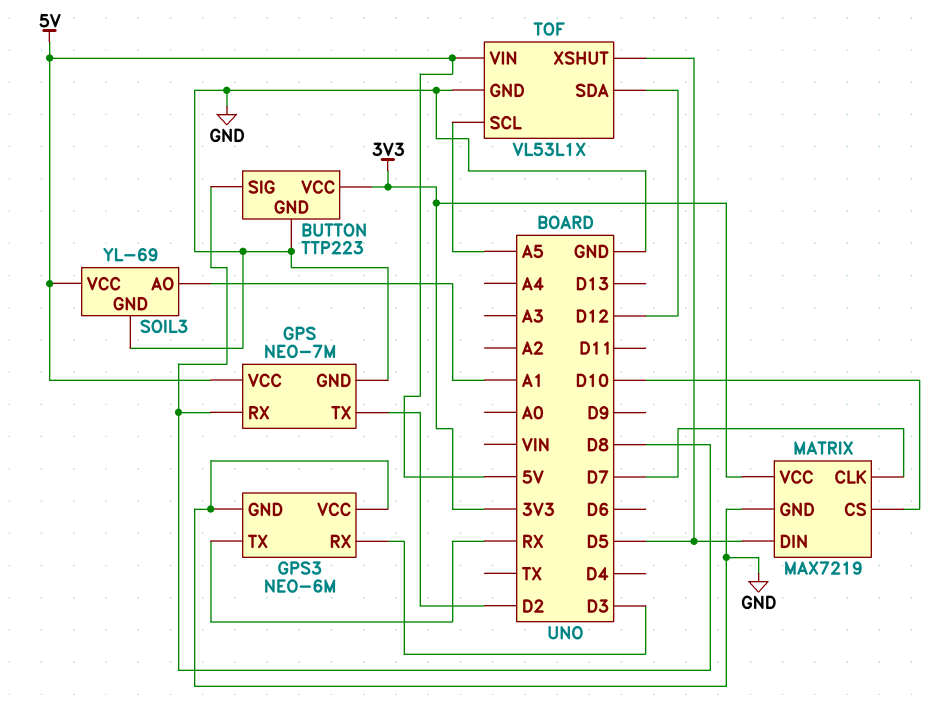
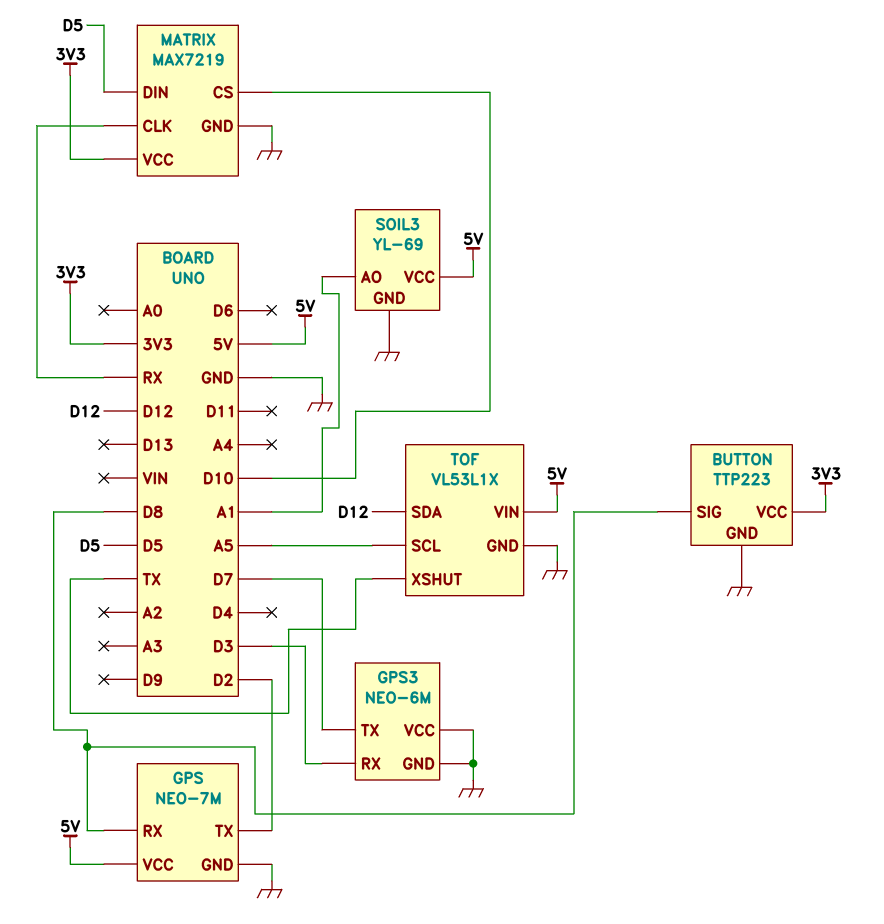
GPS3 pin TX: RX -> D7
MATRIX pin CLK: D7 -> RX
TOF pin XSHUT: D5 -> TX

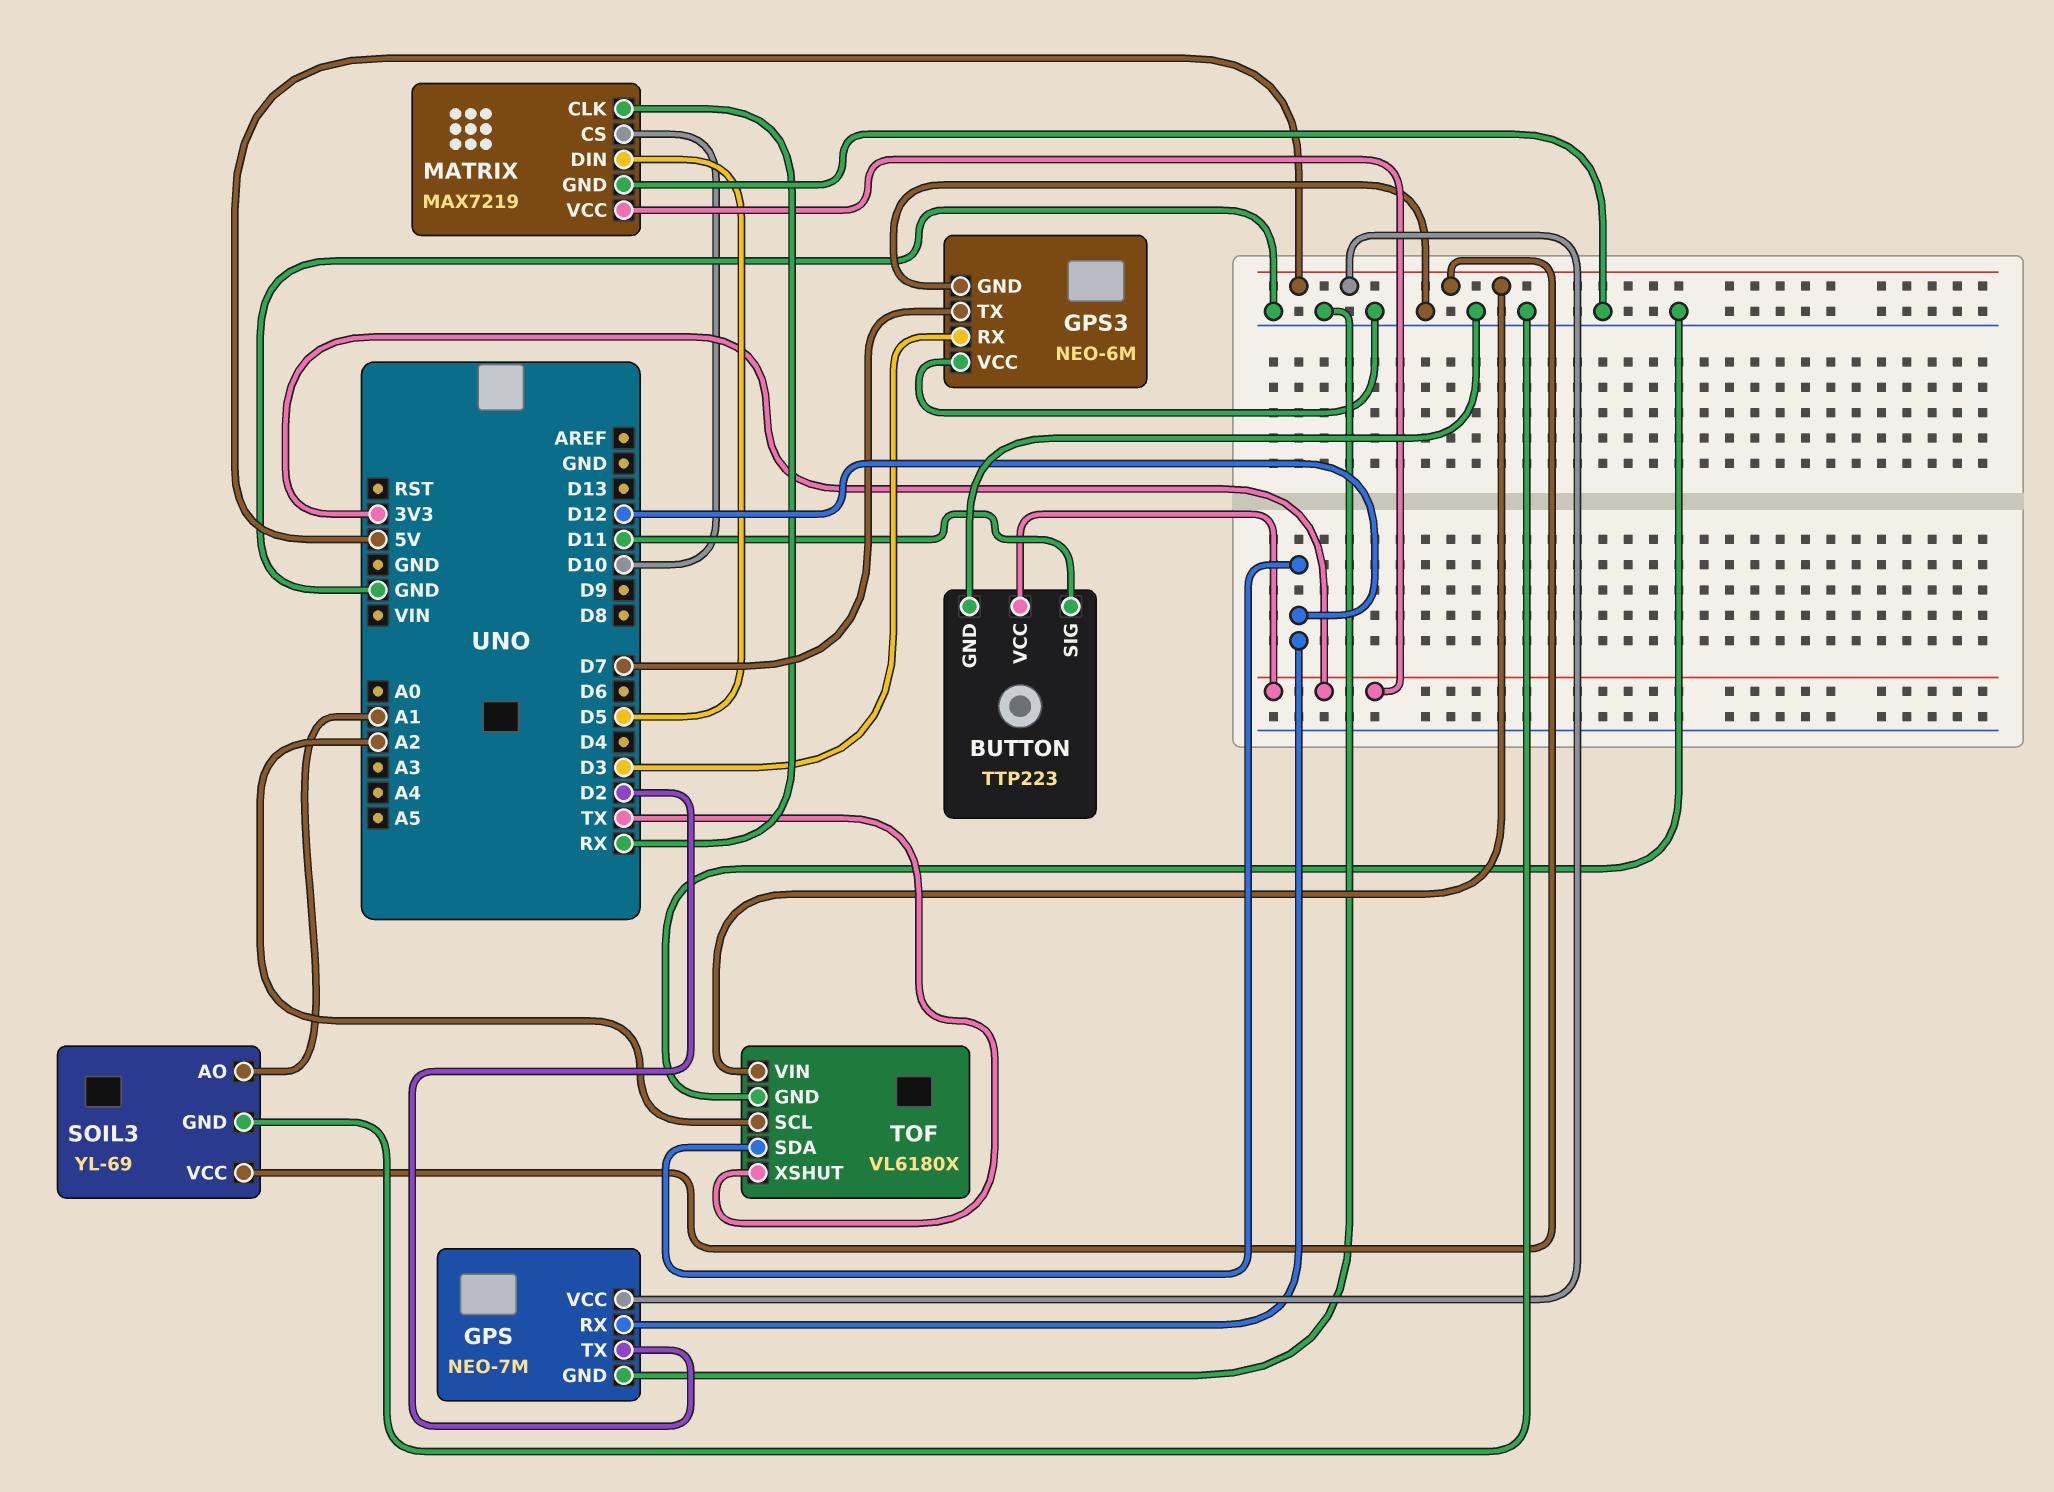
BUTTON pin SIG: D8 -> D11
GPS pin RX: D8 -> D12
TOF: VL53L1X -> VL6180X
TOF pin SCL: A5 -> A2

